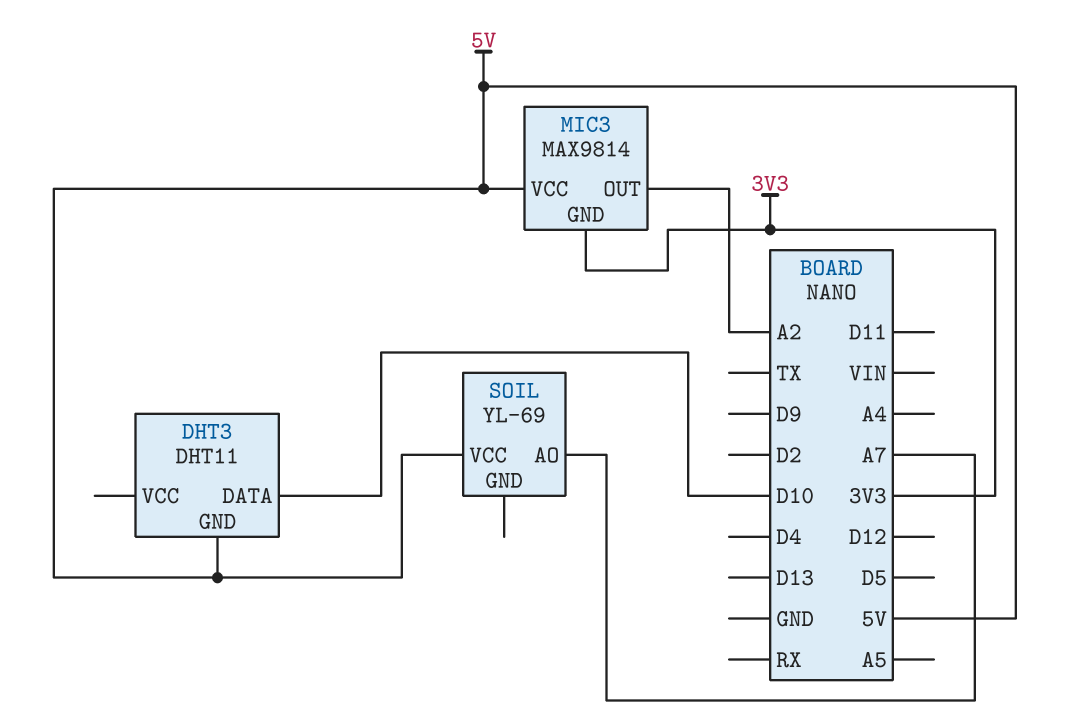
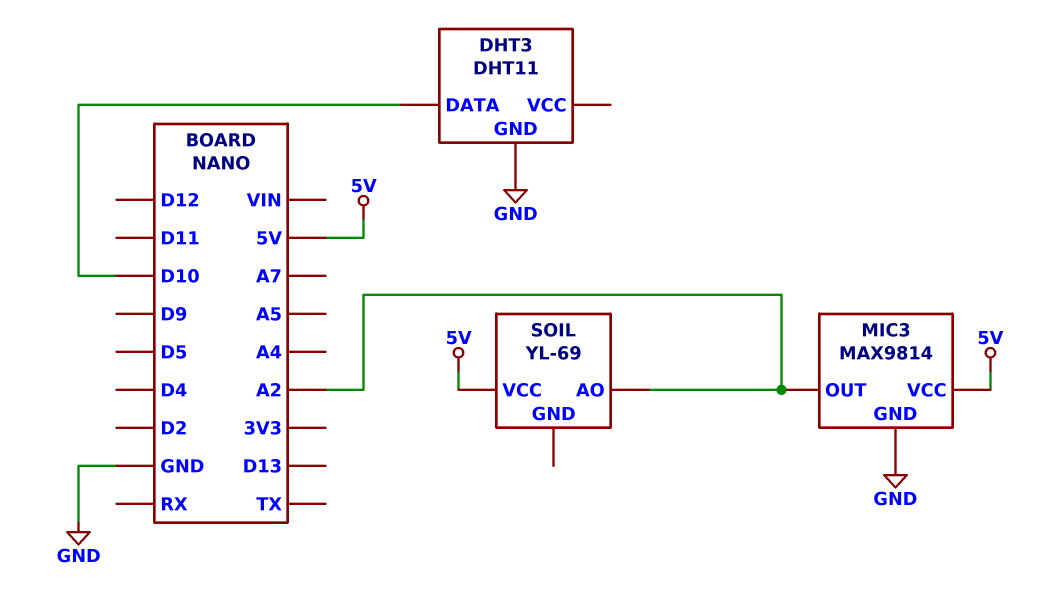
DHT3 pin GND: 5V -> GND
MIC3 pin GND: 3V3 -> GND
SOIL pin AO: A7 -> A2

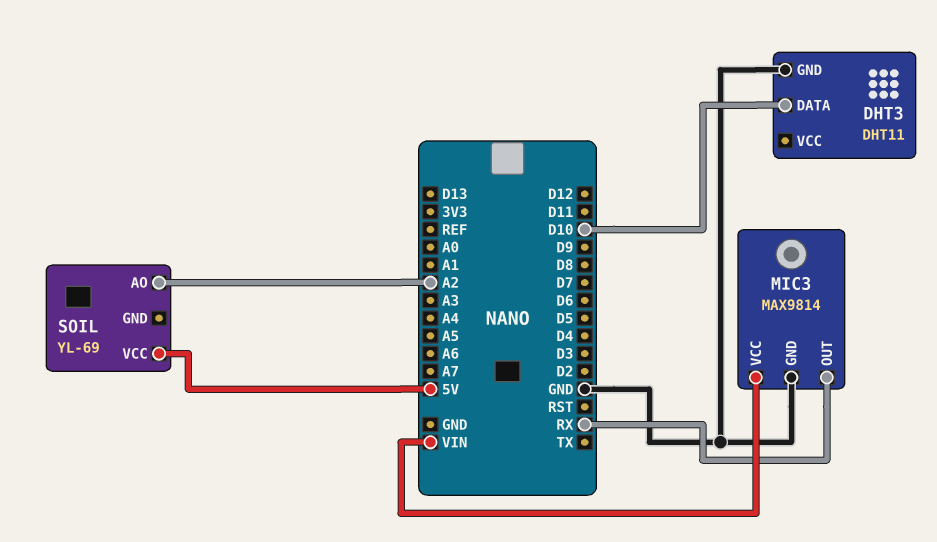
MIC3 pin OUT: A2 -> RX
MIC3 pin VCC: 5V -> VIN

